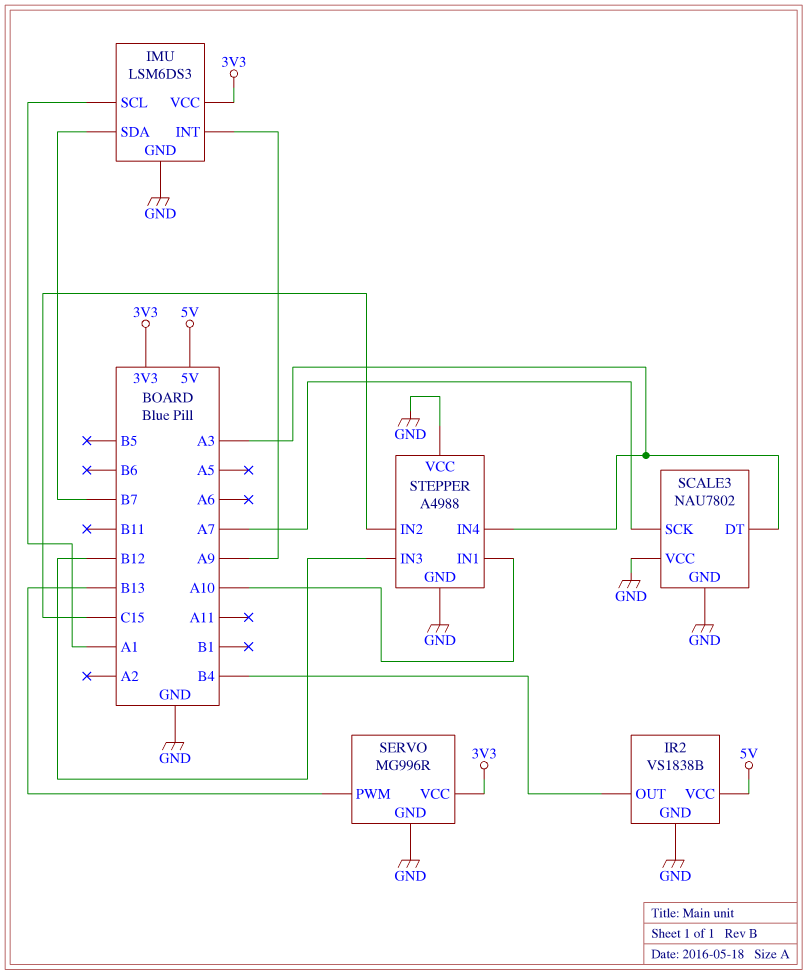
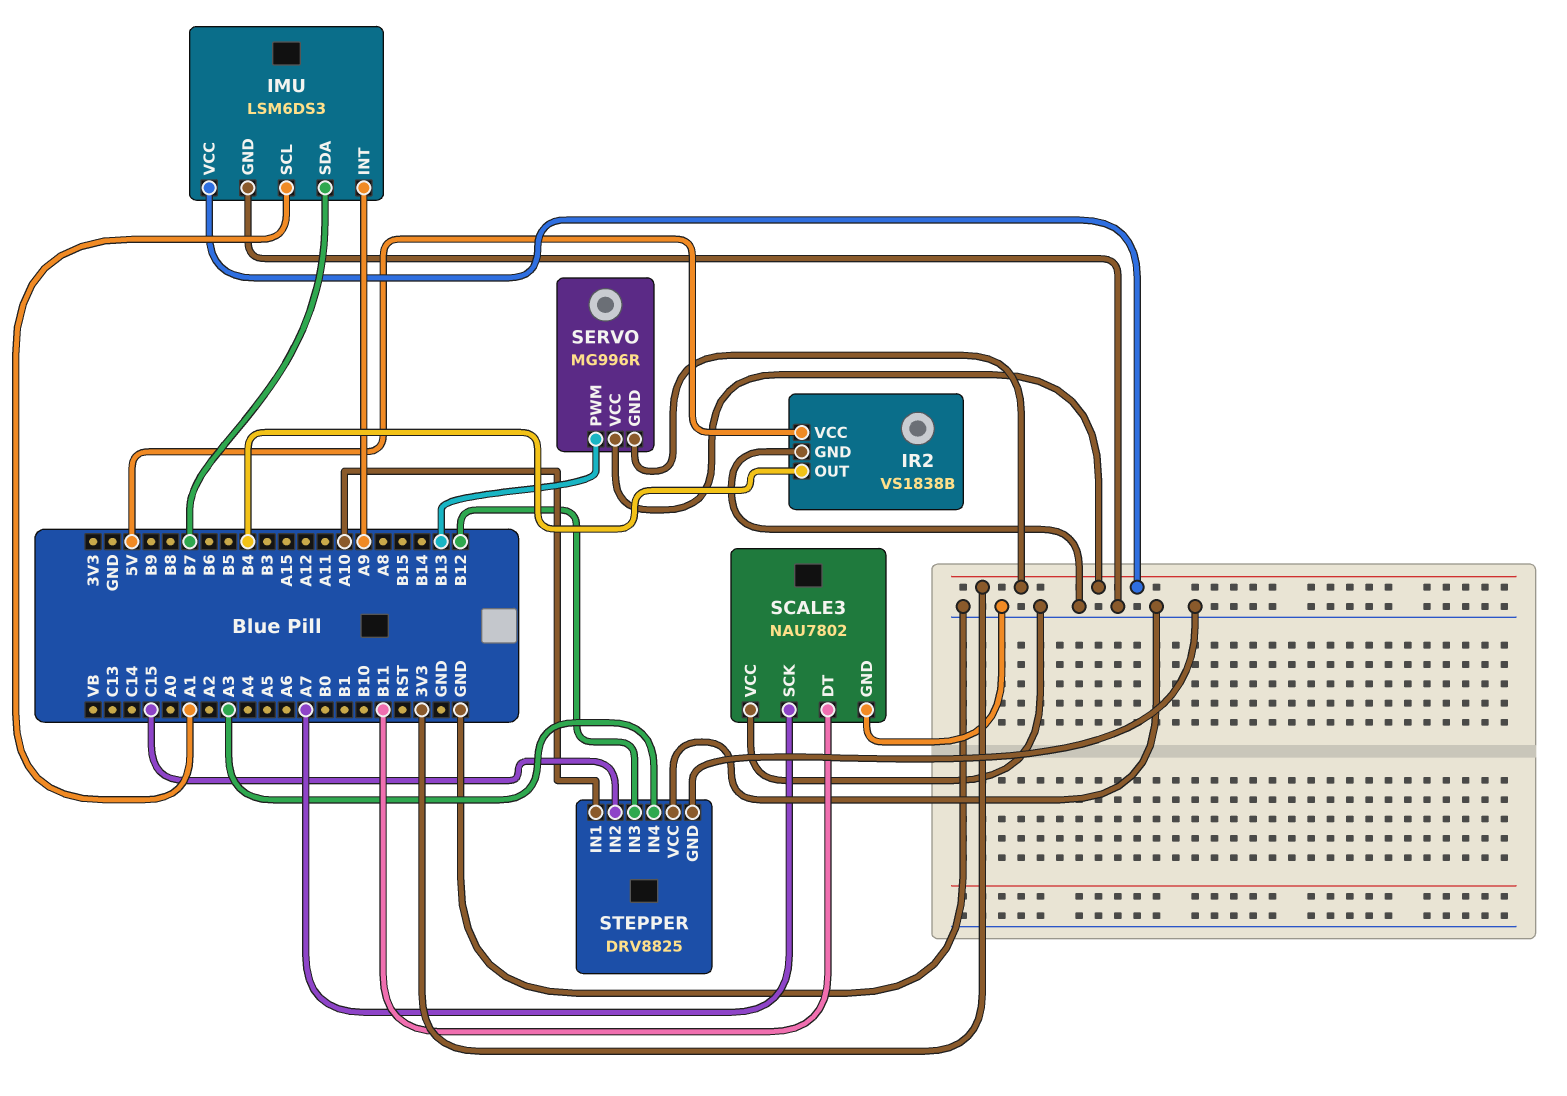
SCALE3 pin DT: A3 -> B11
SERVO pin GND: GND -> 3V3
STEPPER: A4988 -> DRV8825

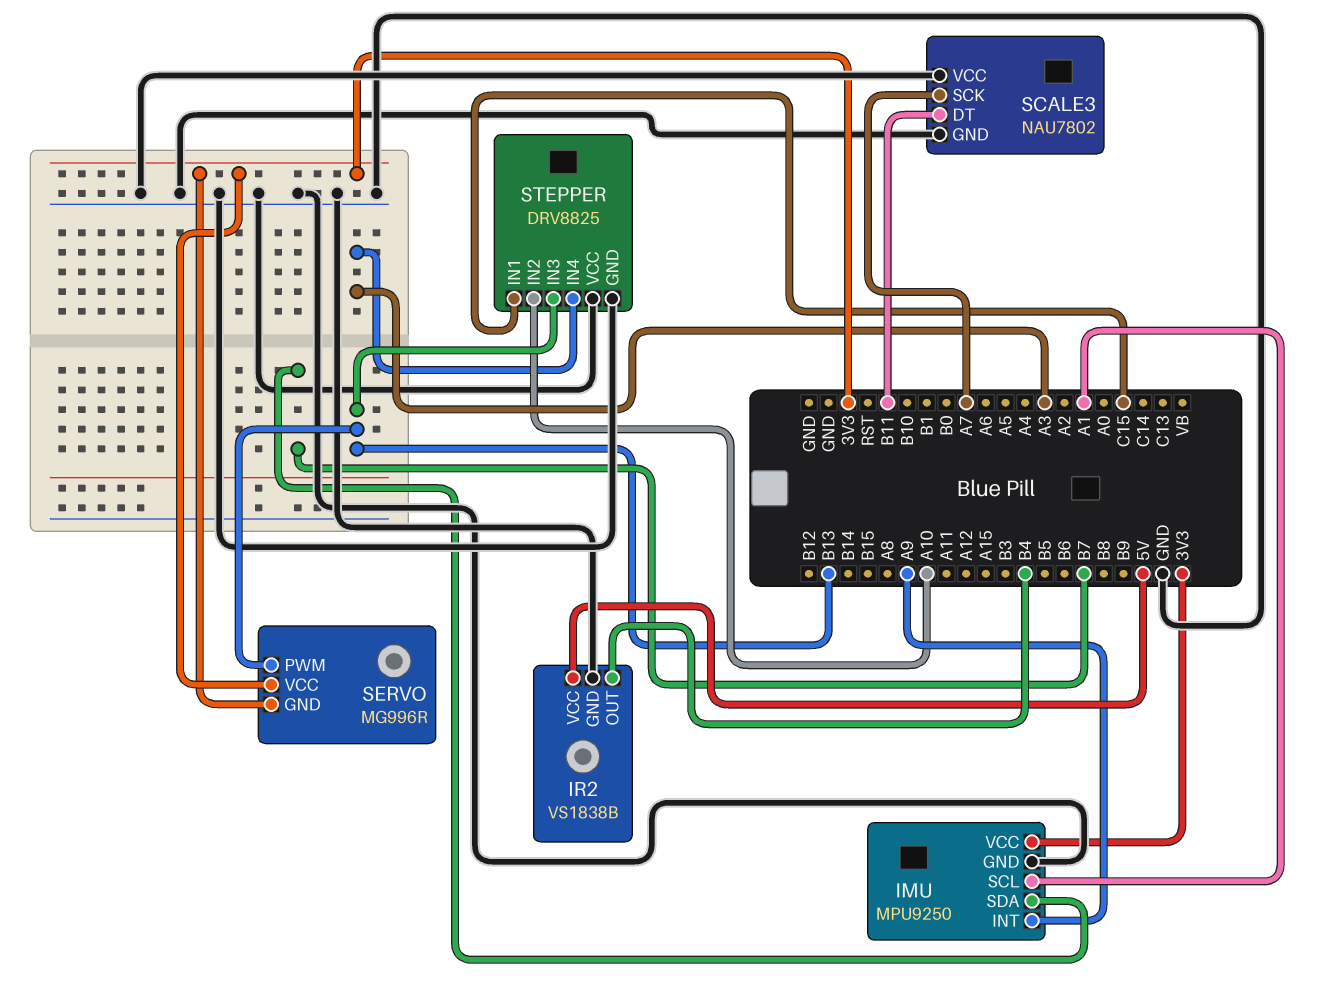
IMU: LSM6DS3 -> MPU9250
STEPPER pin IN1: A10 -> C15
STEPPER pin IN2: C15 -> A10
STEPPER pin IN3: B12 -> B13

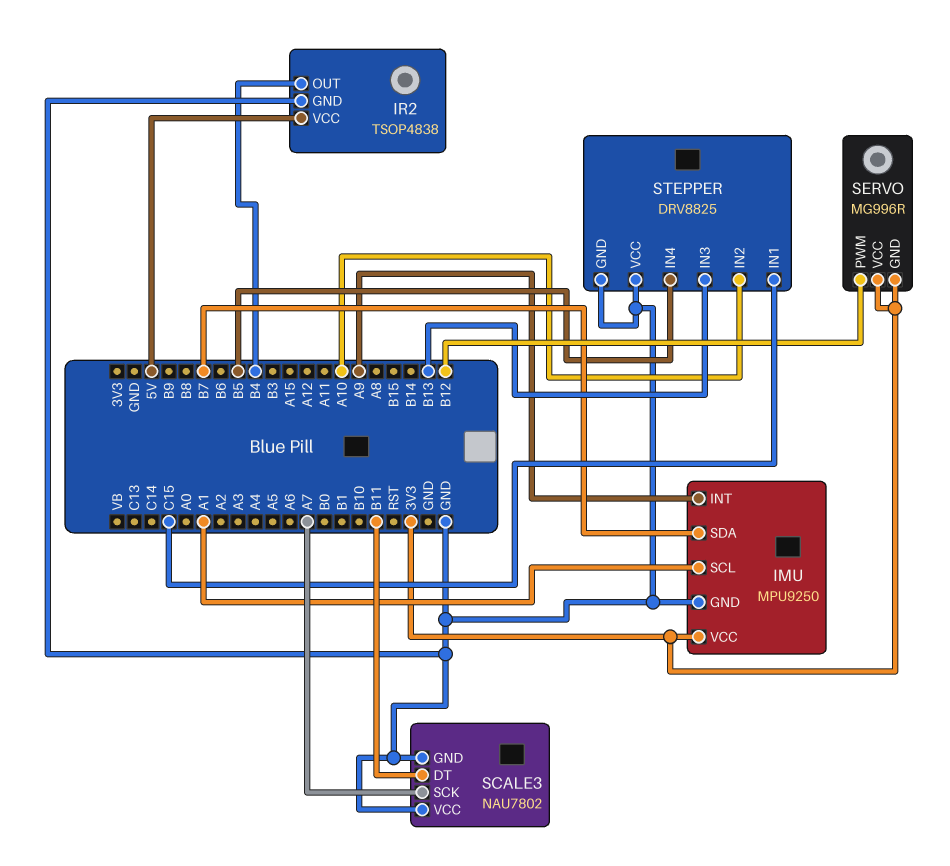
IR2: VS1838B -> TSOP4838
SERVO pin PWM: B13 -> B12
STEPPER pin IN4: A3 -> B5

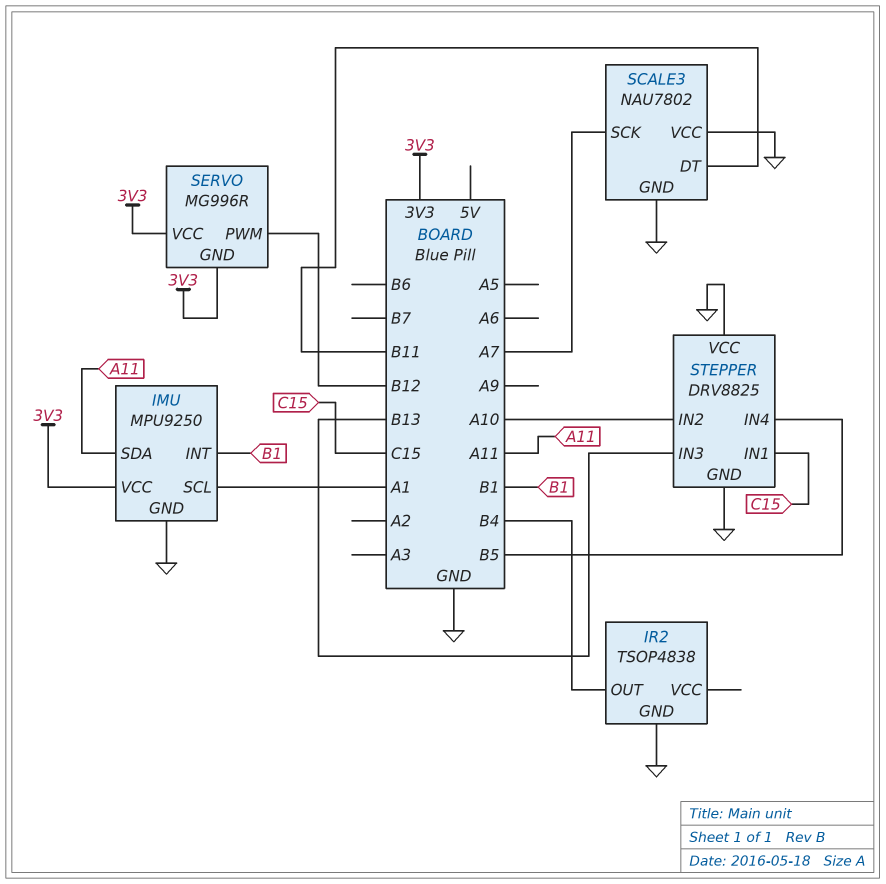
IMU pin INT: A9 -> B1
IMU pin SDA: B7 -> A11
IR2 pin VCC: 5V -> none

